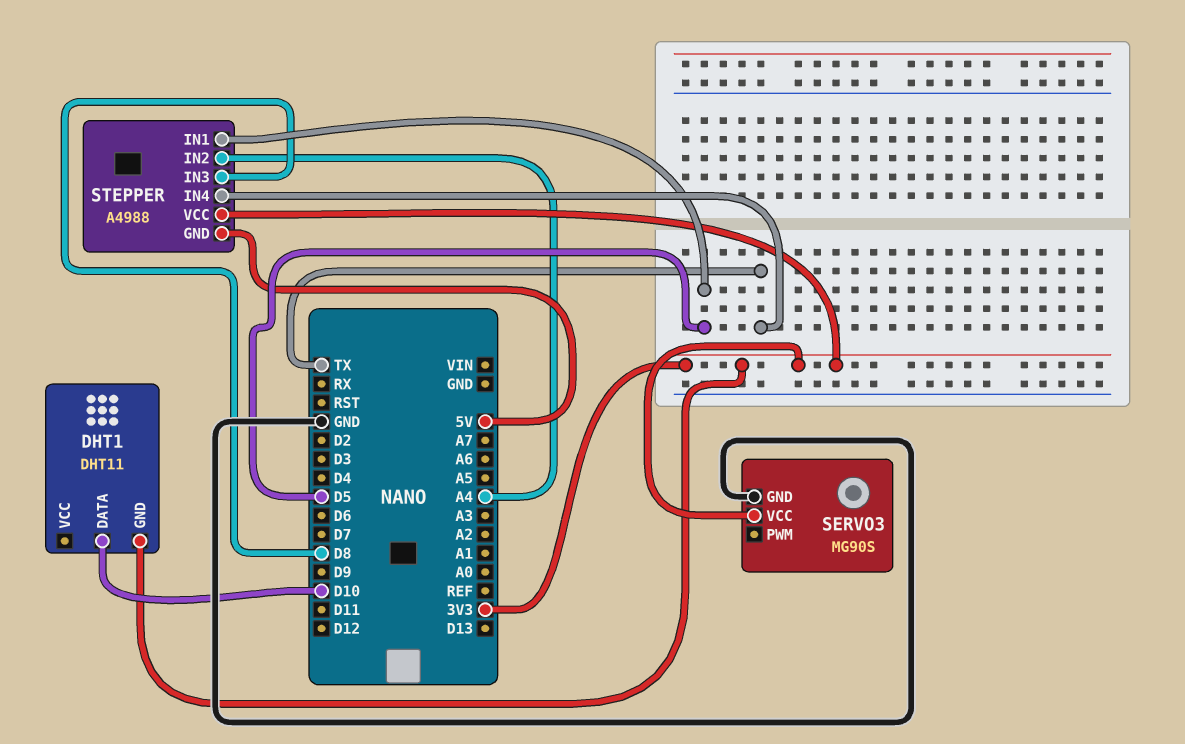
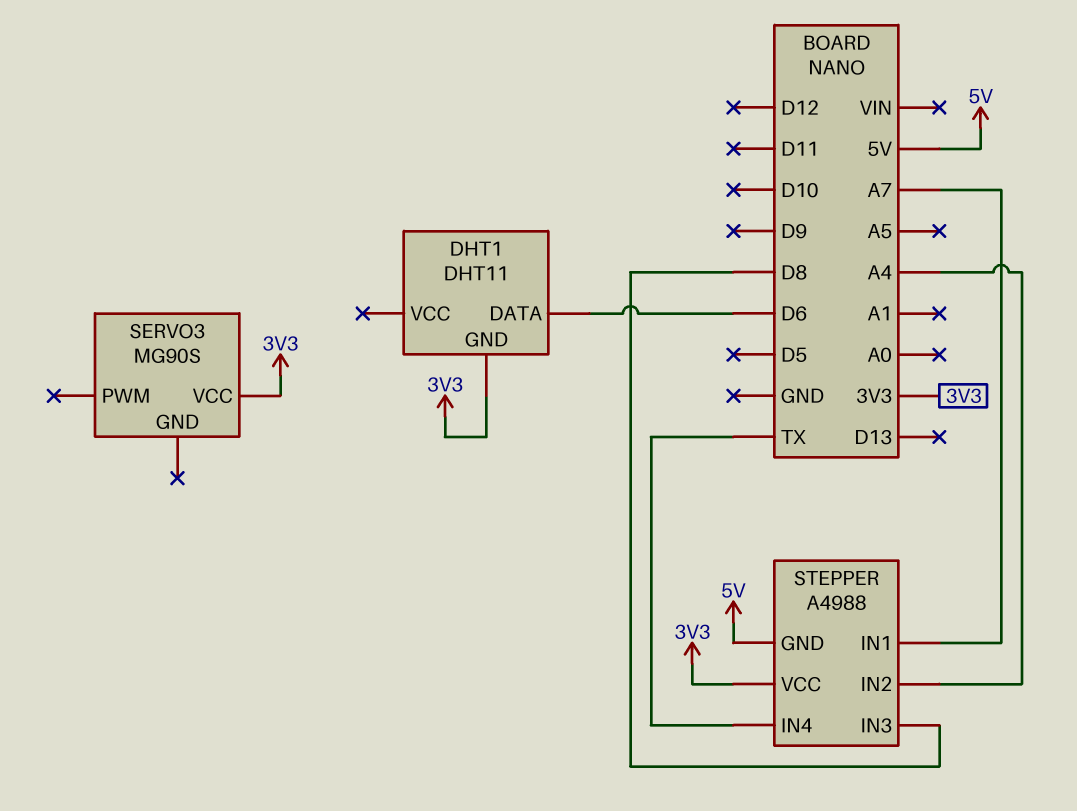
DHT1 pin DATA: D10 -> D6
SERVO3 pin GND: GND -> none
STEPPER pin IN1: D5 -> A7

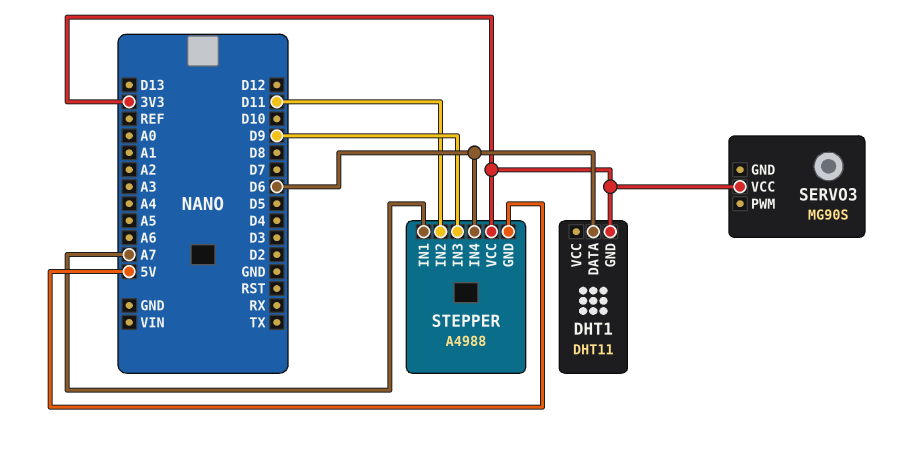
STEPPER pin IN2: A4 -> D11
STEPPER pin IN3: D8 -> D9
STEPPER pin IN4: TX -> D6

